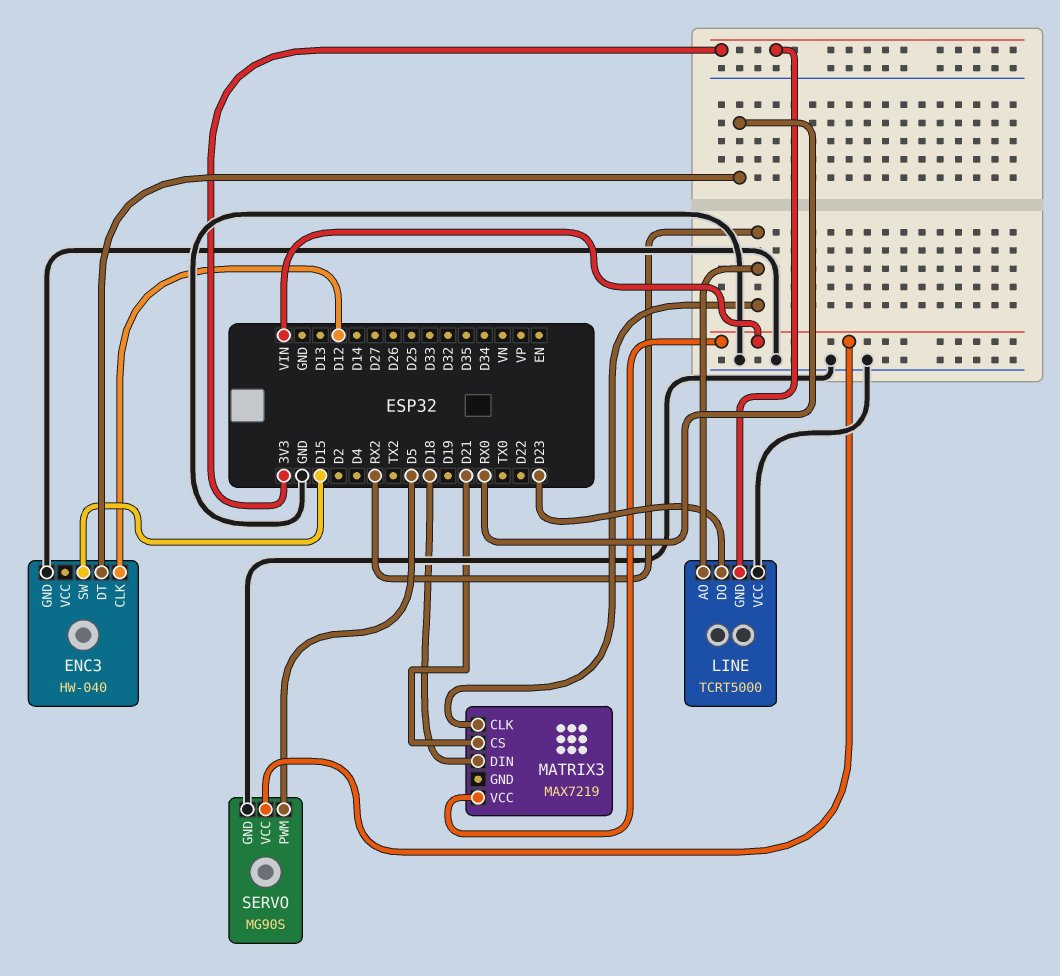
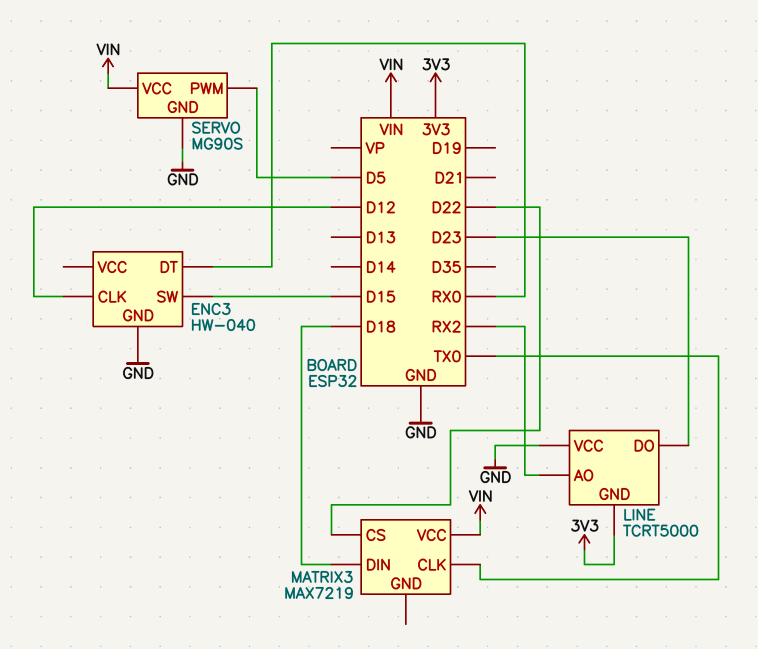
MATRIX3 pin CLK: RX2 -> TX0
MATRIX3 pin CS: D21 -> D22

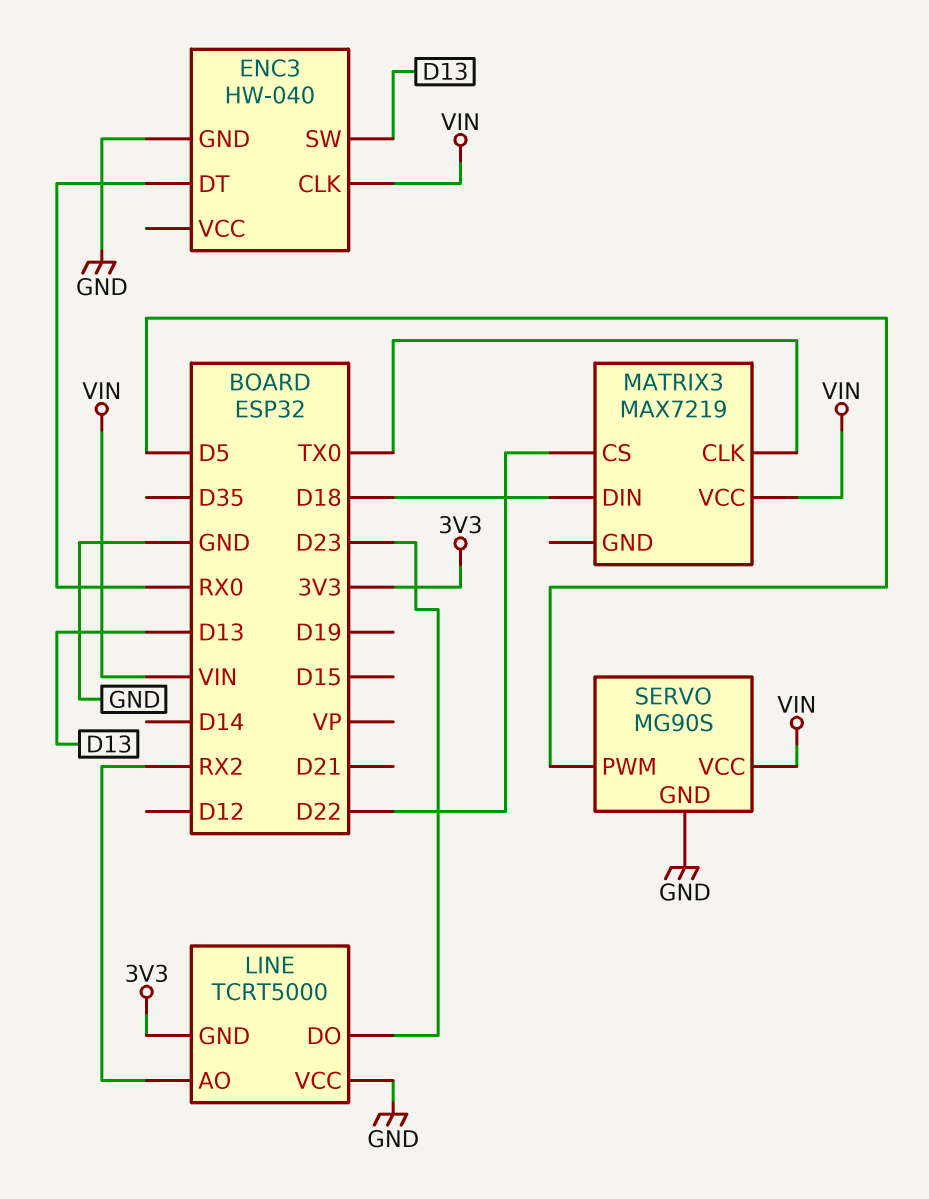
ENC3 pin CLK: D12 -> VIN
ENC3 pin SW: D15 -> D13

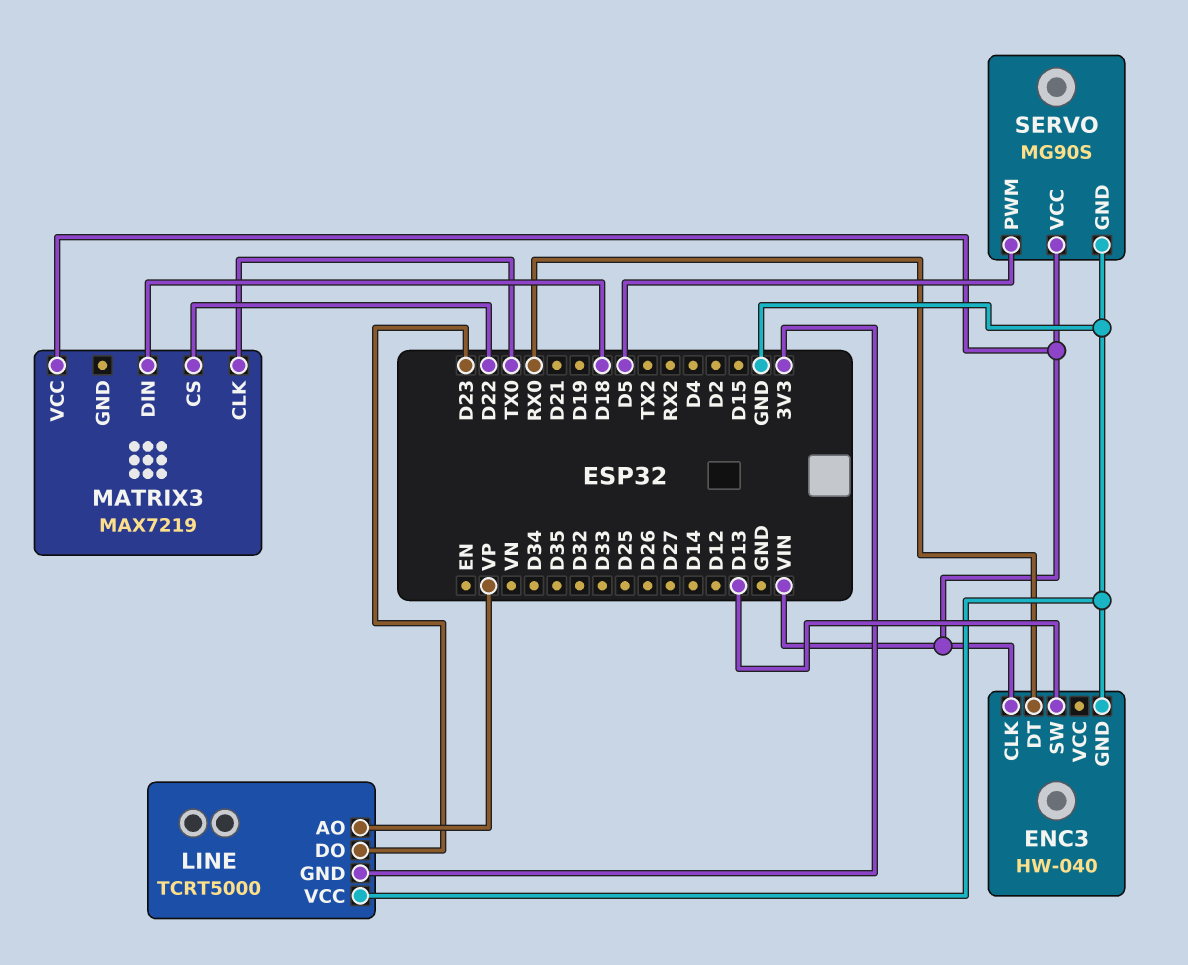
LINE pin AO: RX2 -> VP

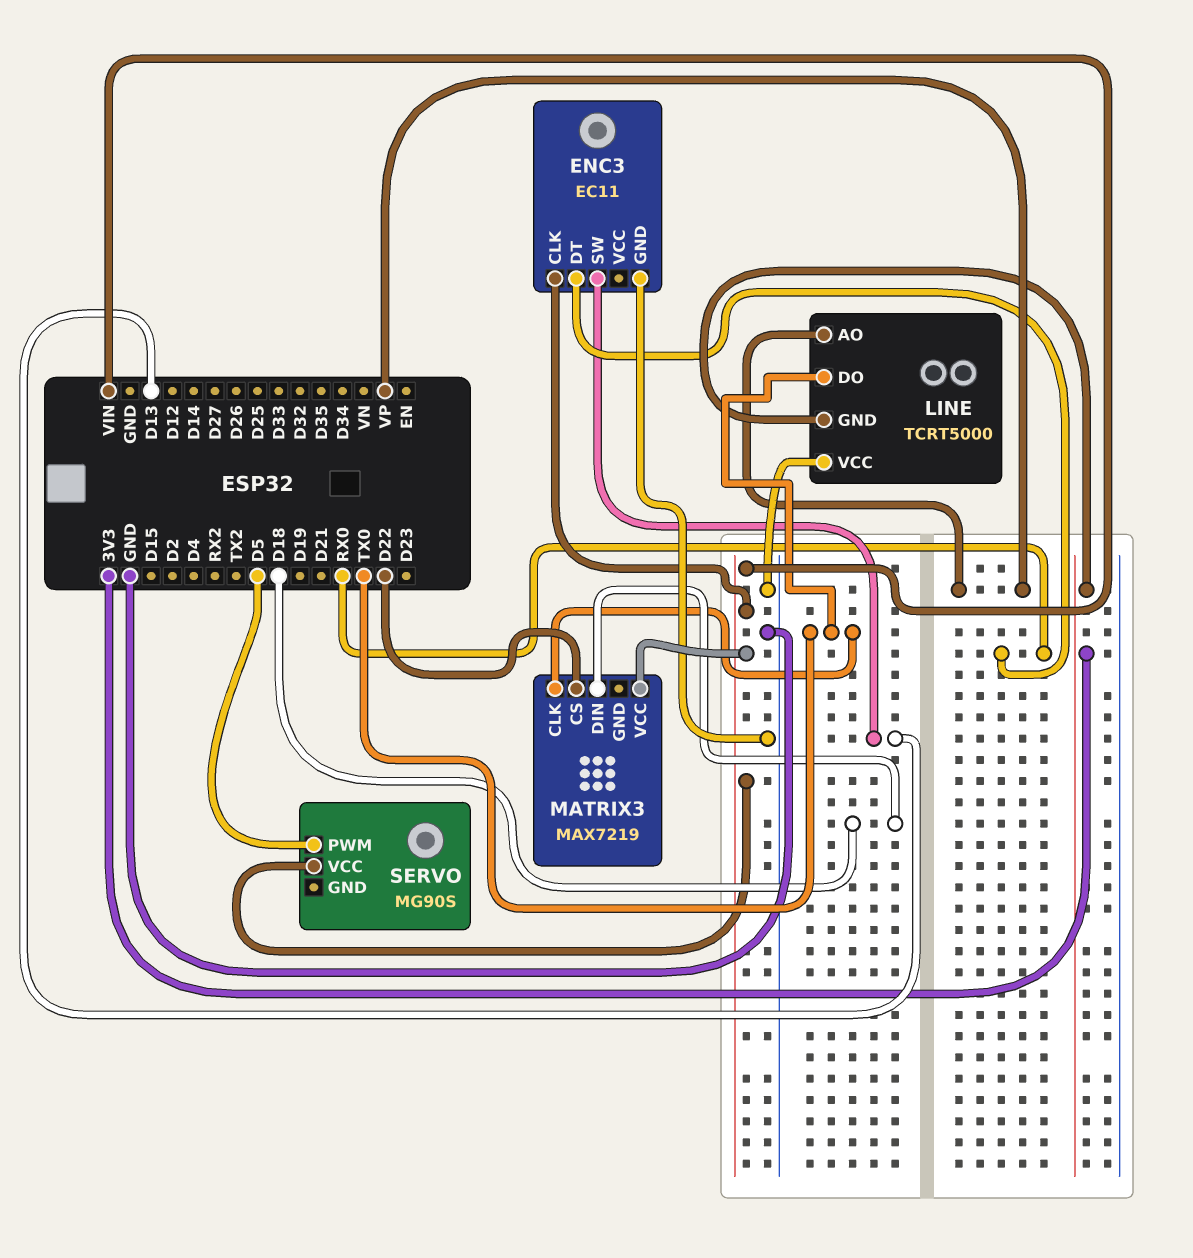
ENC3: HW-040 -> EC11
LINE pin DO: D23 -> TX0
SERVO pin GND: GND -> none

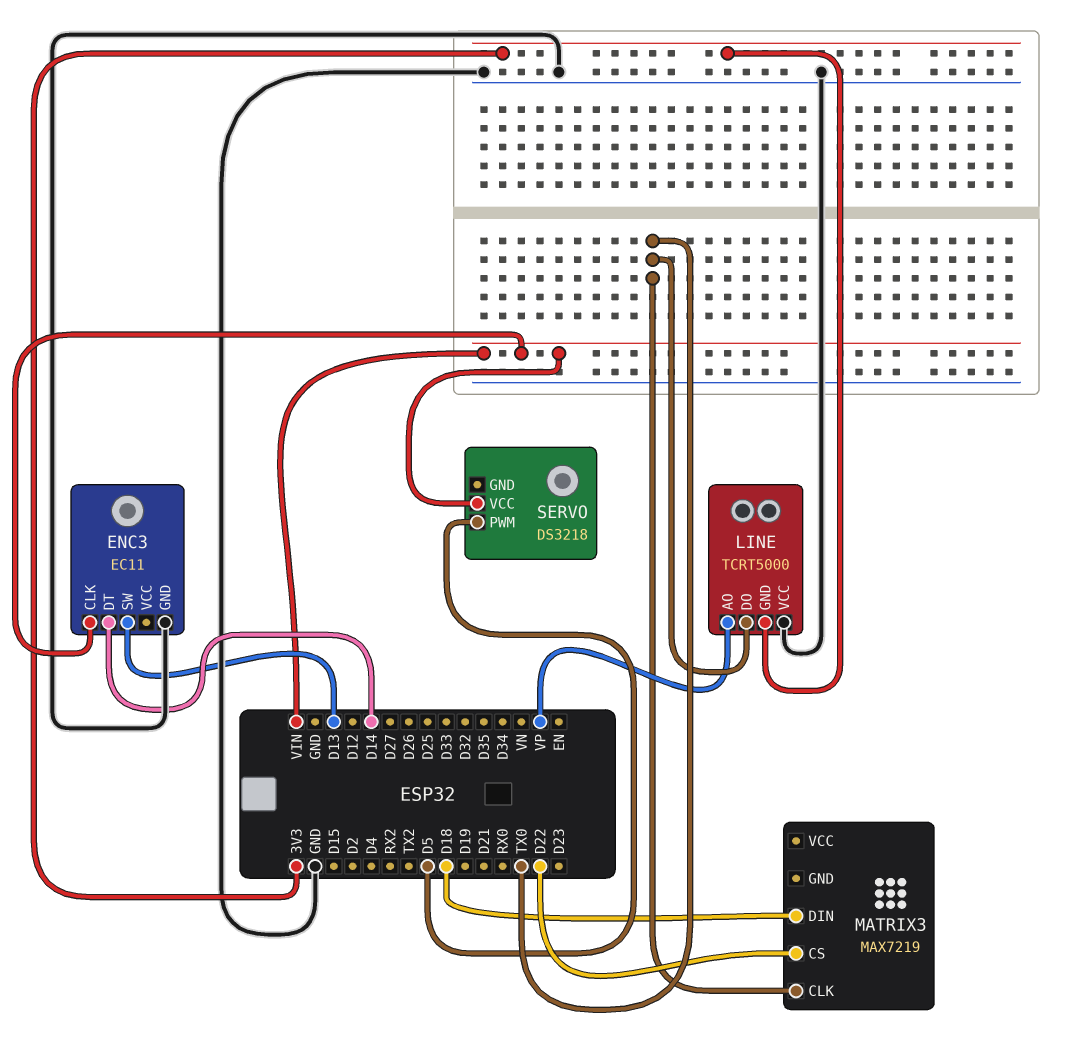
ENC3 pin DT: RX0 -> D14
MATRIX3 pin VCC: VIN -> none
SERVO: MG90S -> DS3218

